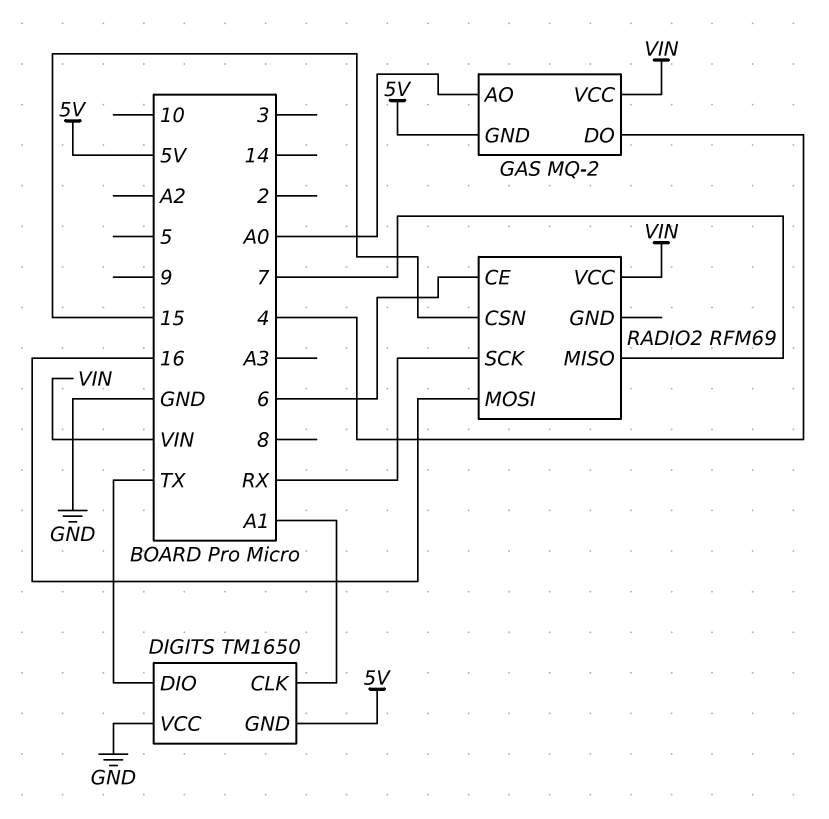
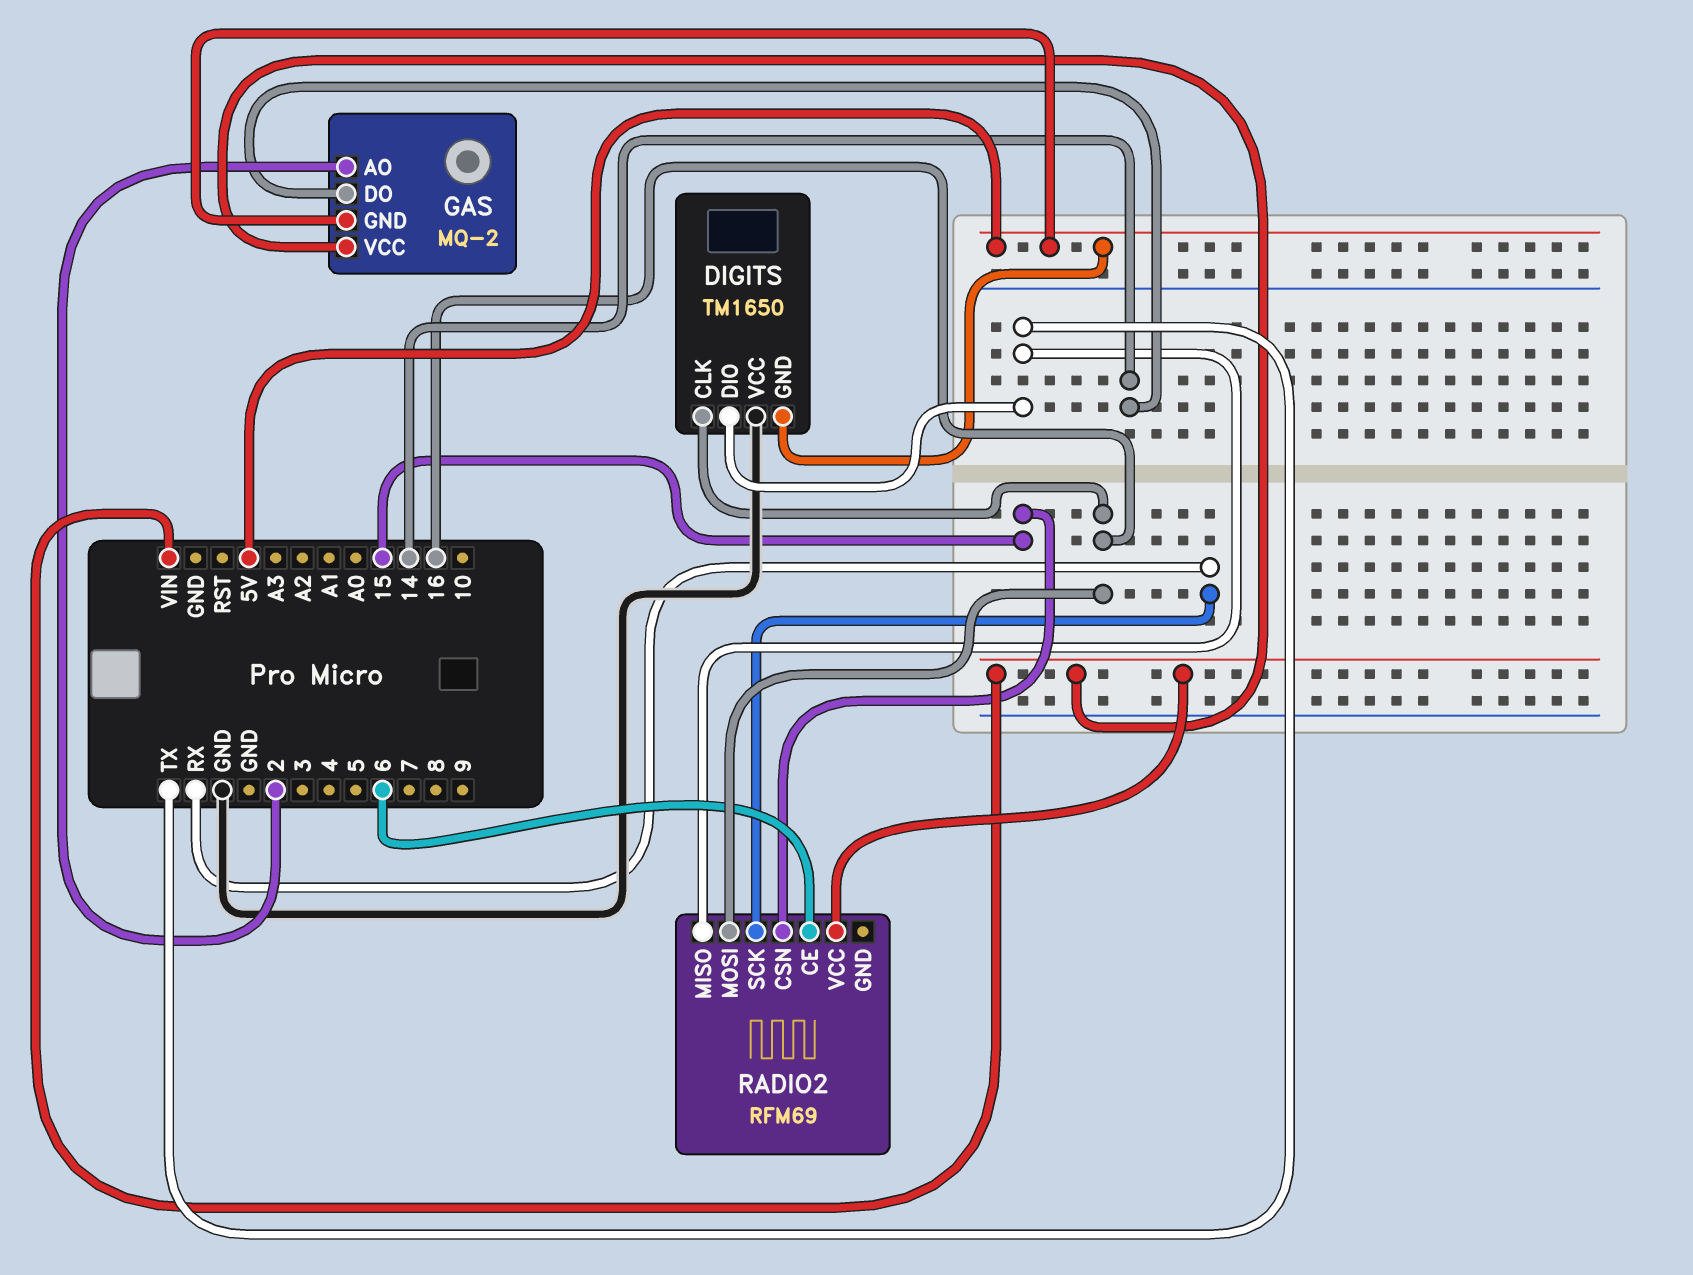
DIGITS pin CLK: A1 -> 16
GAS pin AO: A0 -> 2
GAS pin DO: 4 -> 14
RADIO2 pin MISO: 7 -> TX

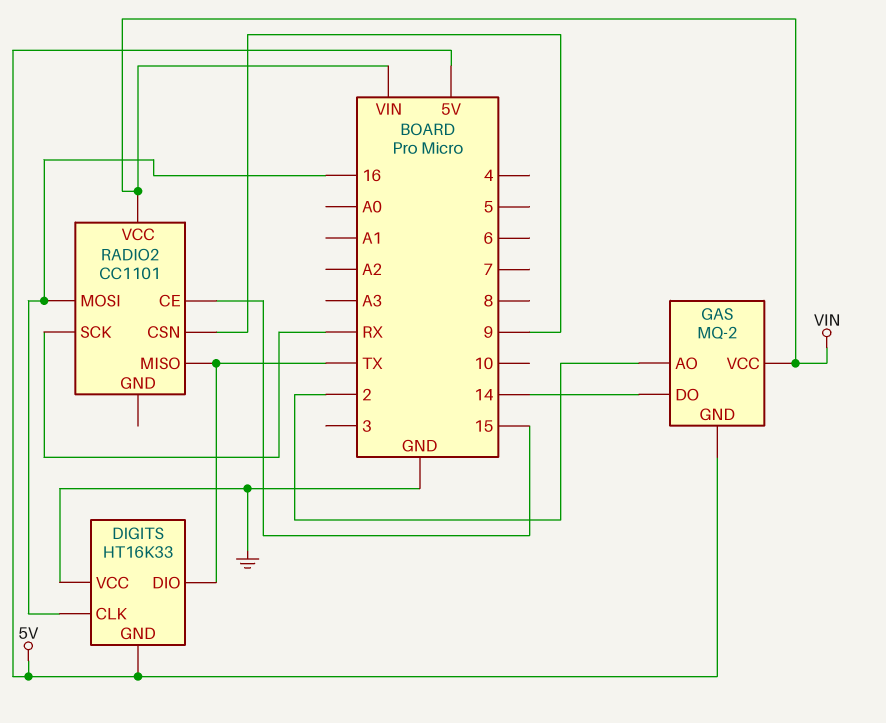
DIGITS: TM1650 -> HT16K33
RADIO2: RFM69 -> CC1101
RADIO2 pin CE: 6 -> 15
RADIO2 pin CSN: 15 -> 9

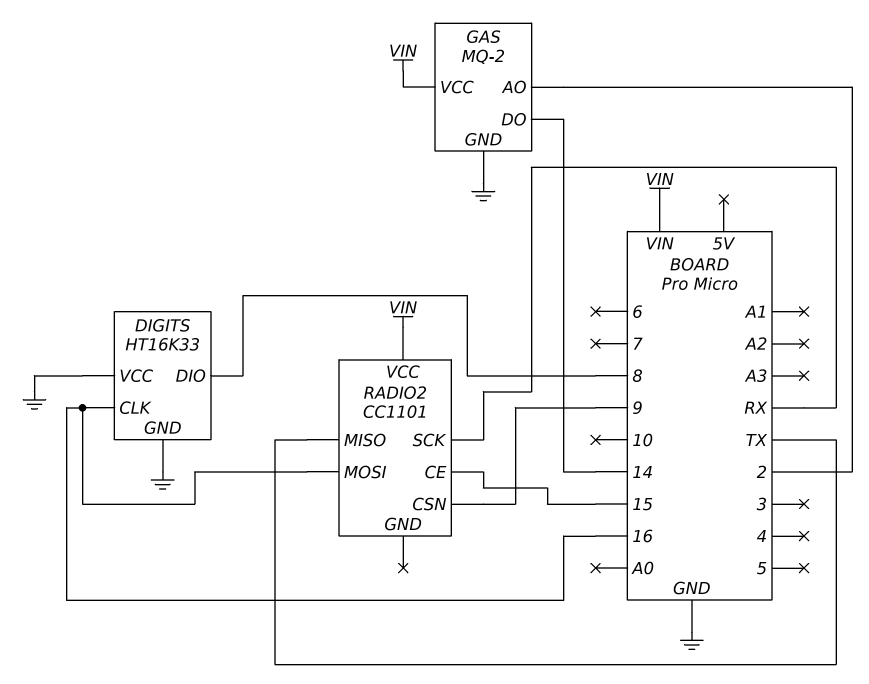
DIGITS pin DIO: TX -> 8
DIGITS pin GND: 5V -> GND
GAS pin GND: 5V -> GND

